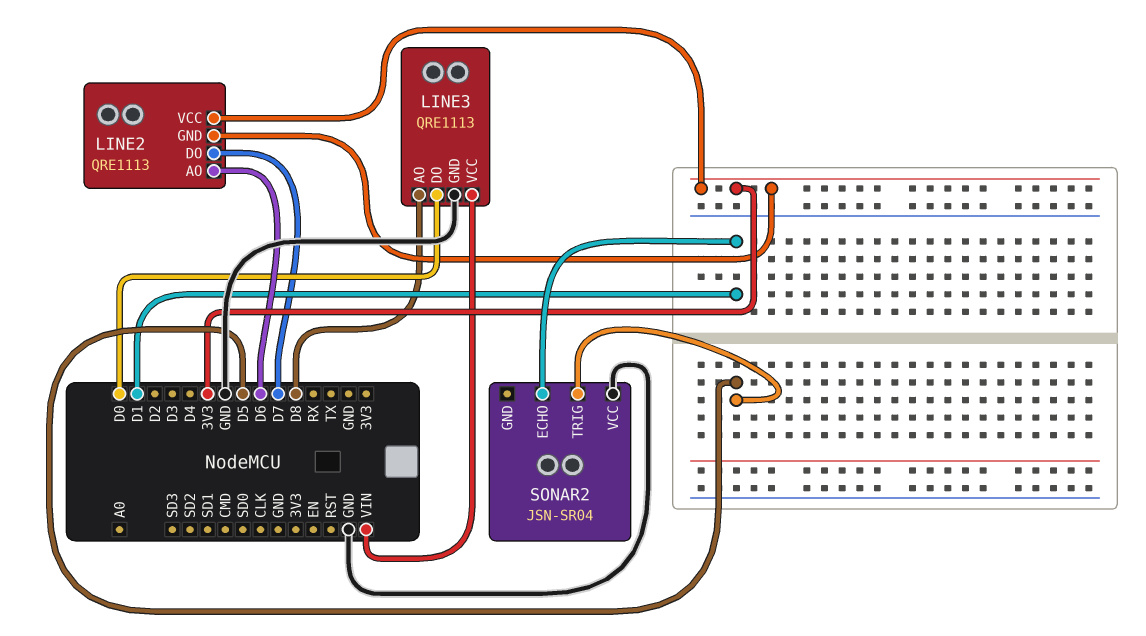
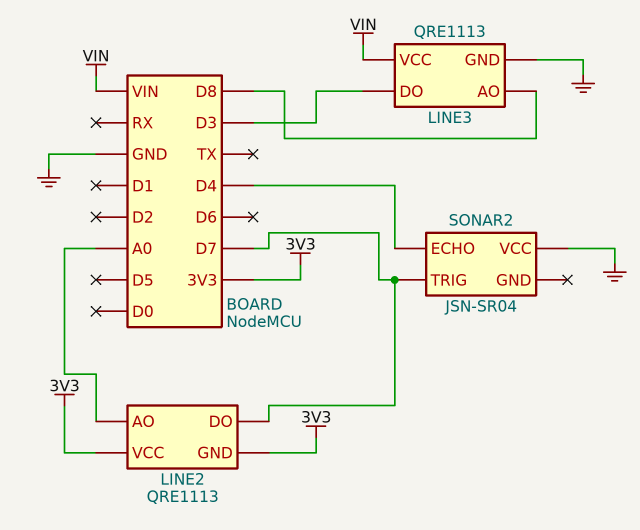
LINE2 pin AO: D6 -> A0
LINE3 pin DO: D0 -> D3
SONAR2 pin ECHO: D1 -> D4
SONAR2 pin TRIG: D5 -> D7

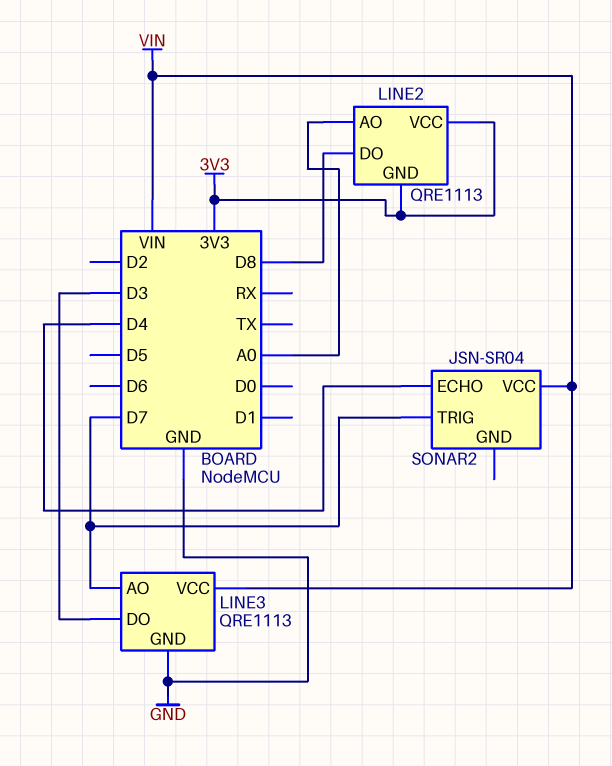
LINE2 pin DO: D7 -> D8
LINE3 pin AO: D8 -> D7
SONAR2 pin VCC: GND -> VIN

